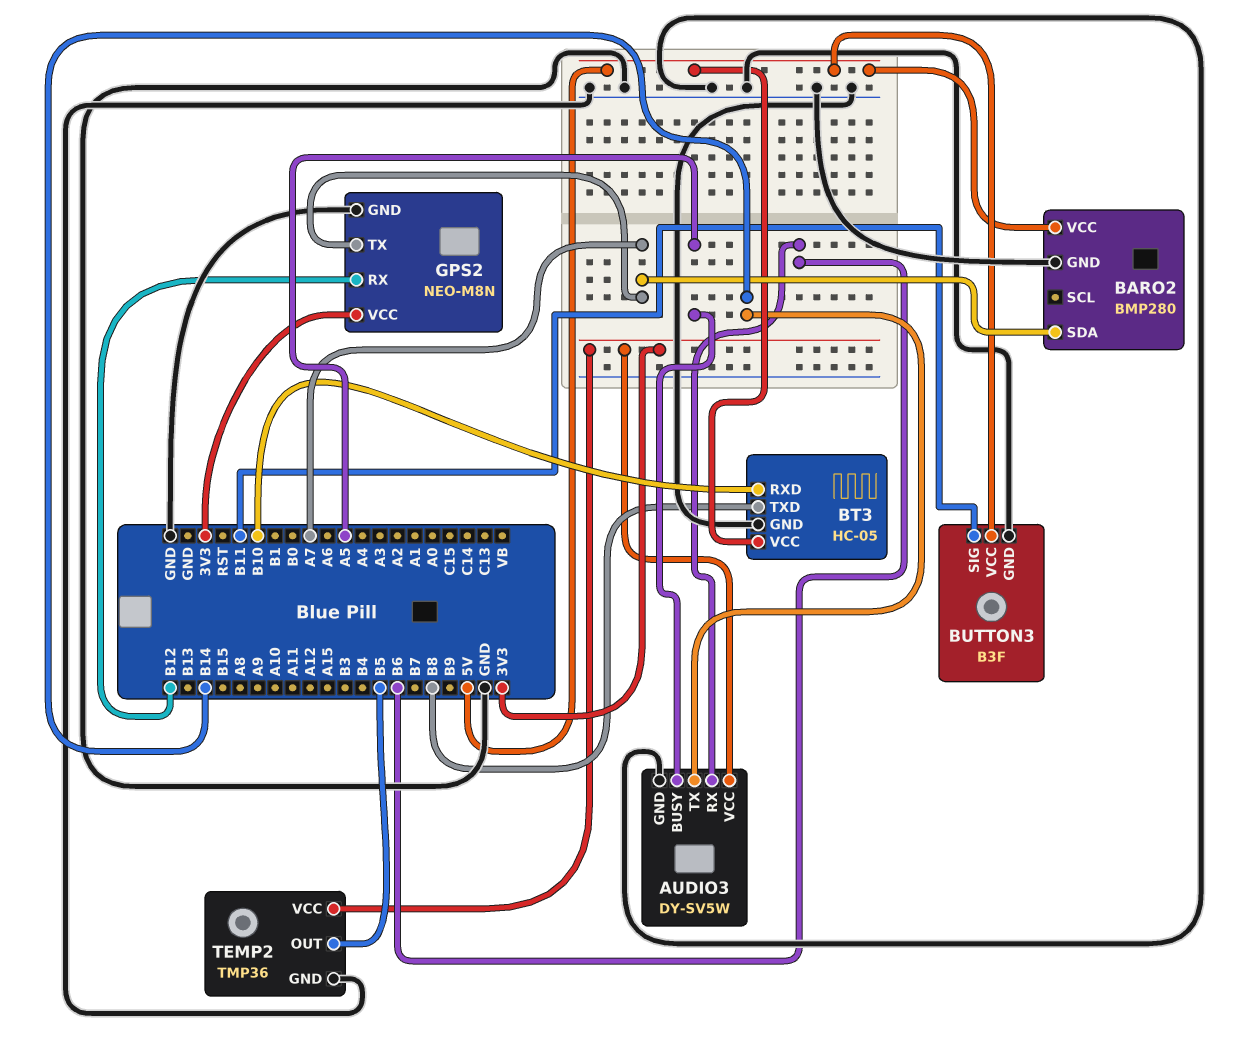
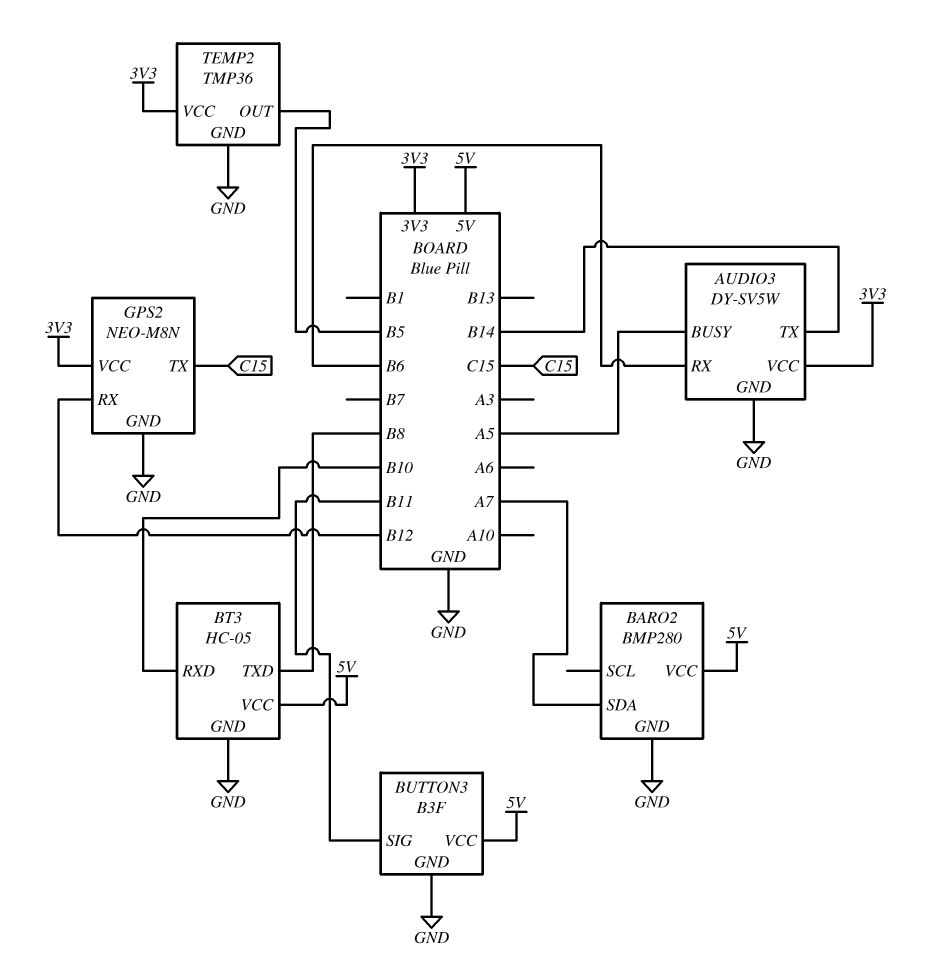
GPS2 pin TX: A7 -> C15

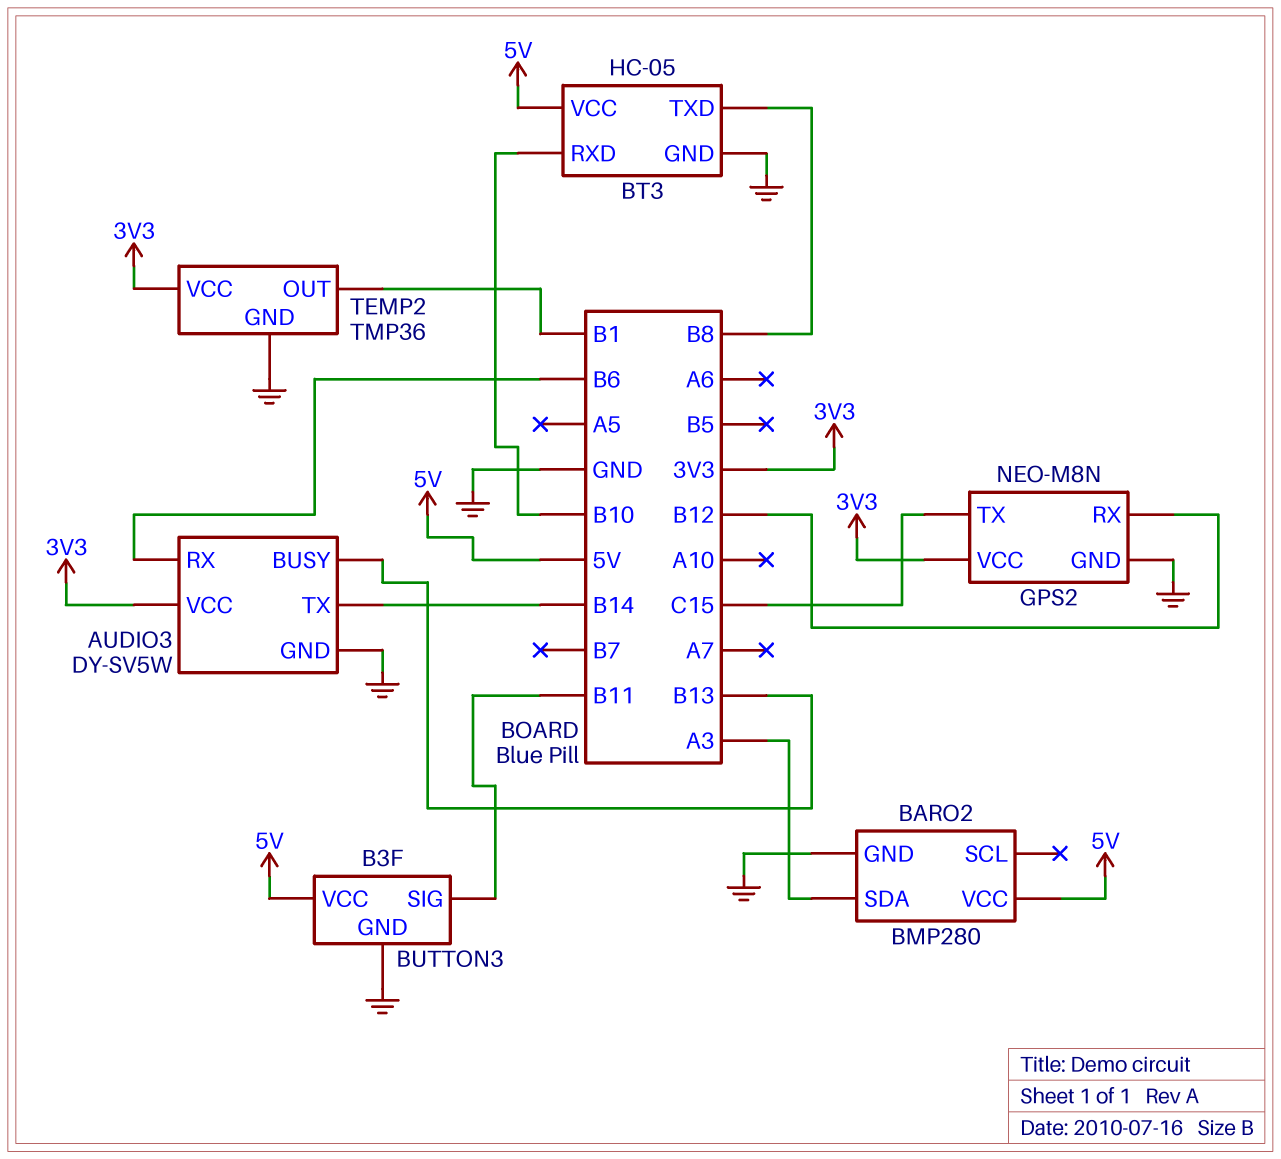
AUDIO3 pin BUSY: A5 -> B13
BARO2 pin SDA: A7 -> A3
TEMP2 pin OUT: B5 -> B1

